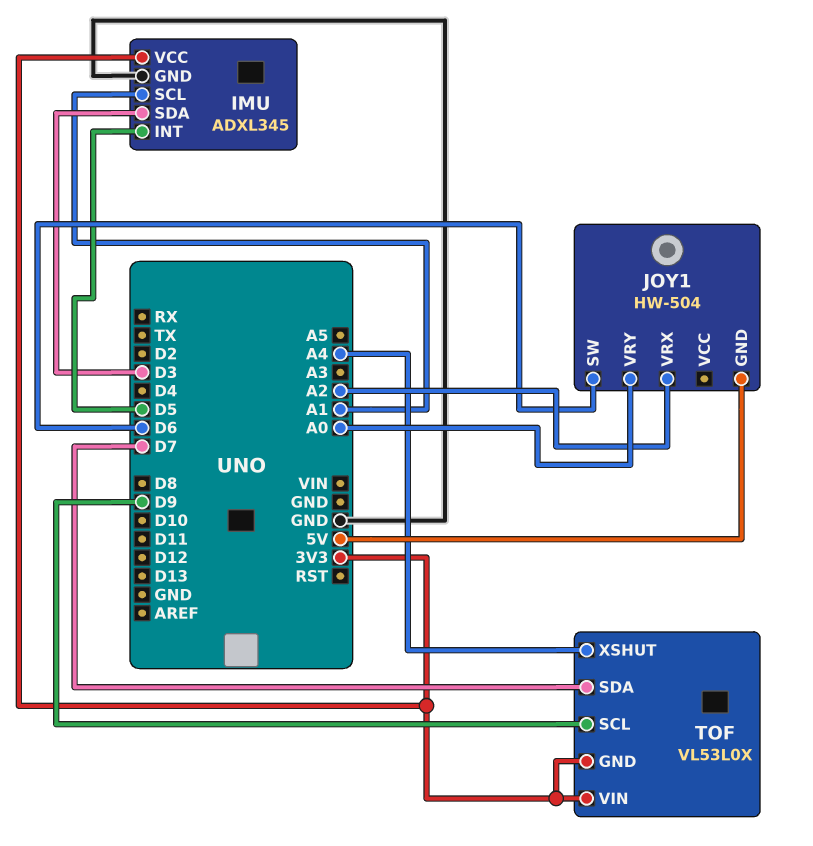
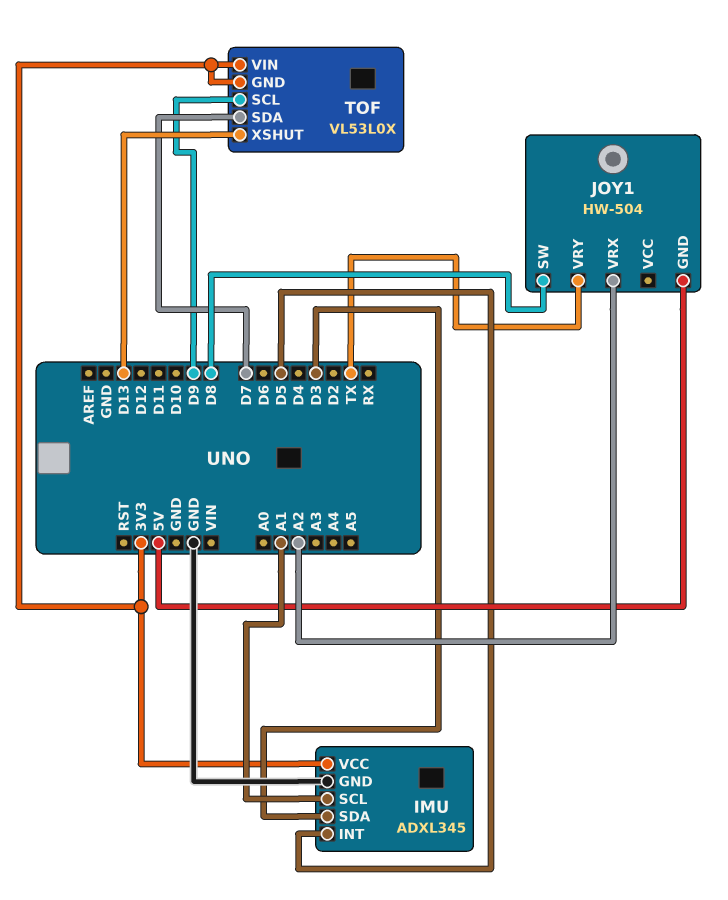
JOY1 pin SW: D6 -> D8
JOY1 pin VRY: A0 -> TX
TOF pin XSHUT: A4 -> D13

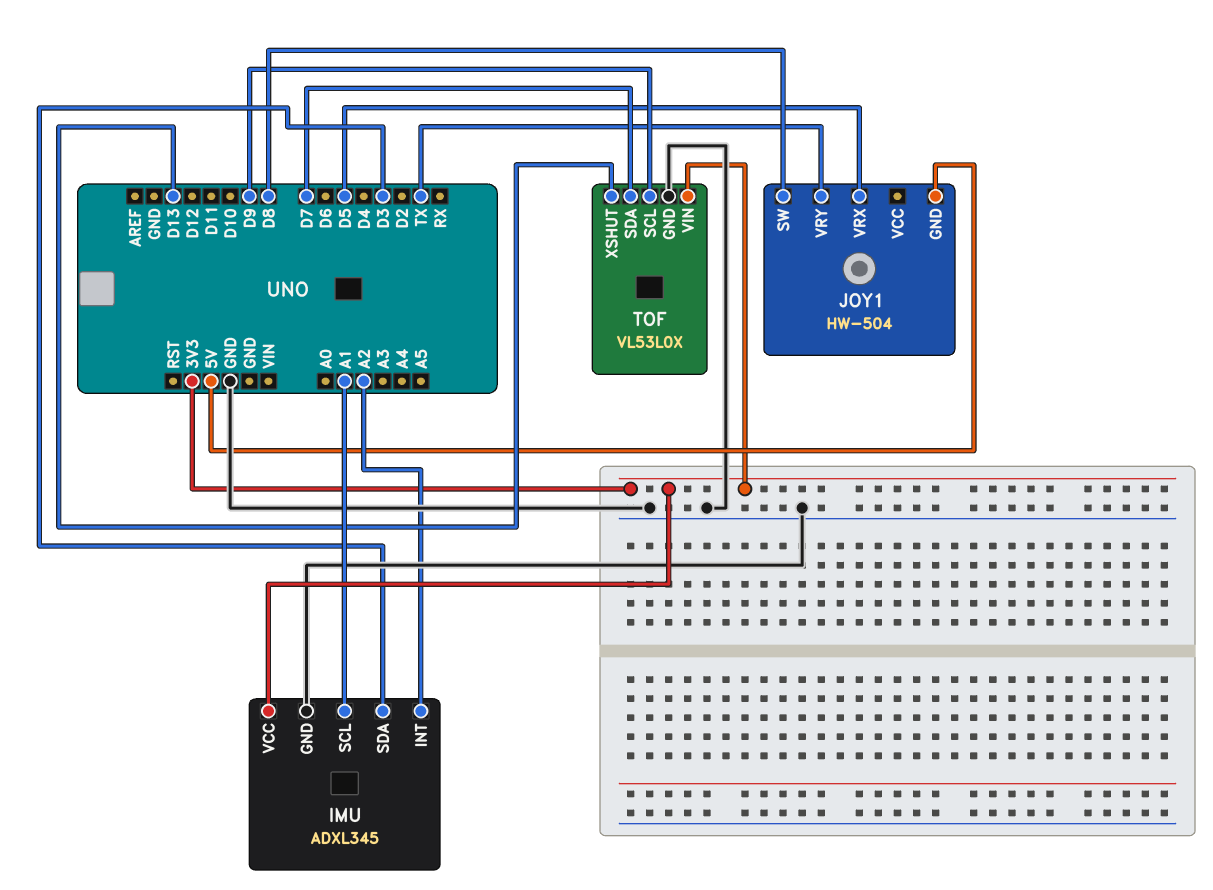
IMU pin INT: D5 -> A2
JOY1 pin VRX: A2 -> D5
TOF pin GND: 3V3 -> GND

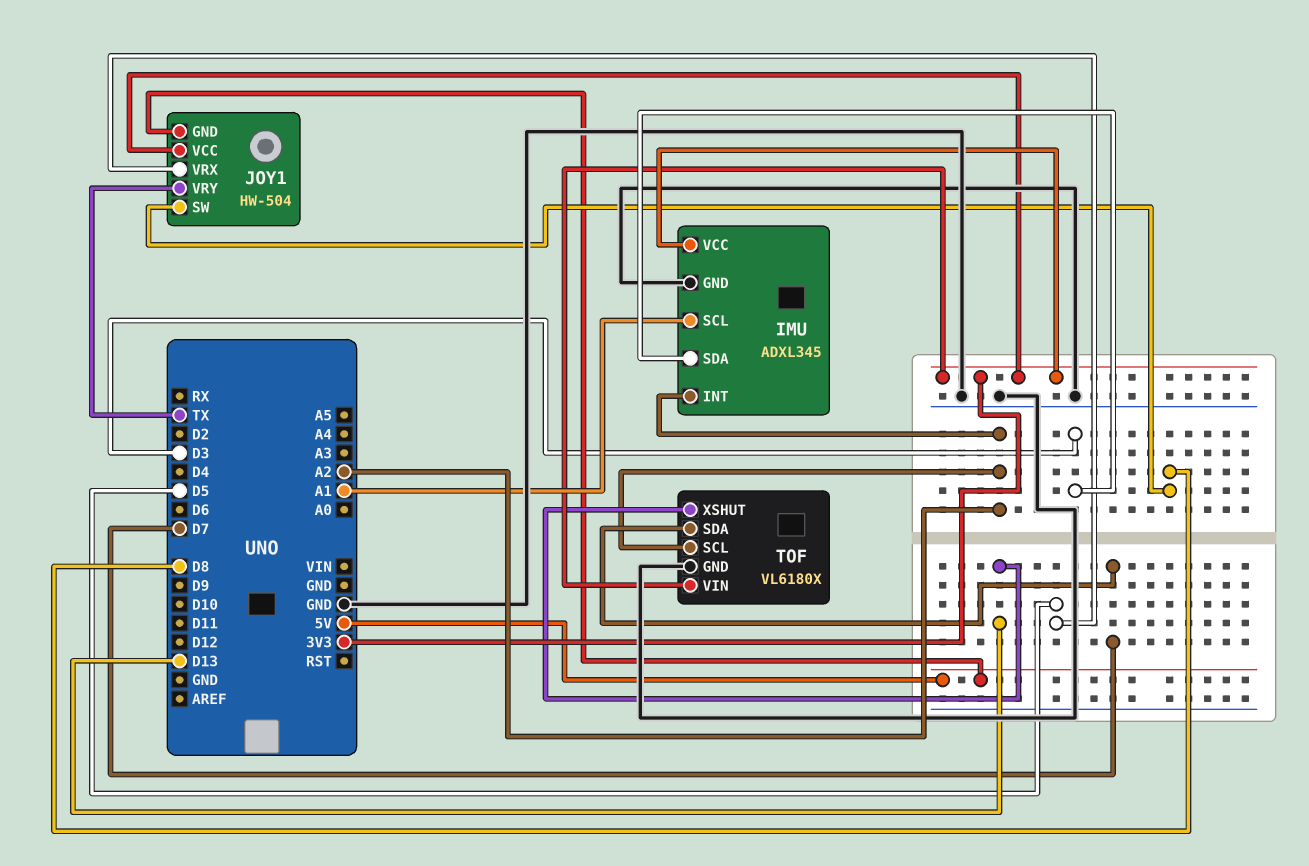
JOY1 pin VCC: none -> 3V3
TOF: VL53L0X -> VL6180X
TOF pin SCL: D9 -> A2

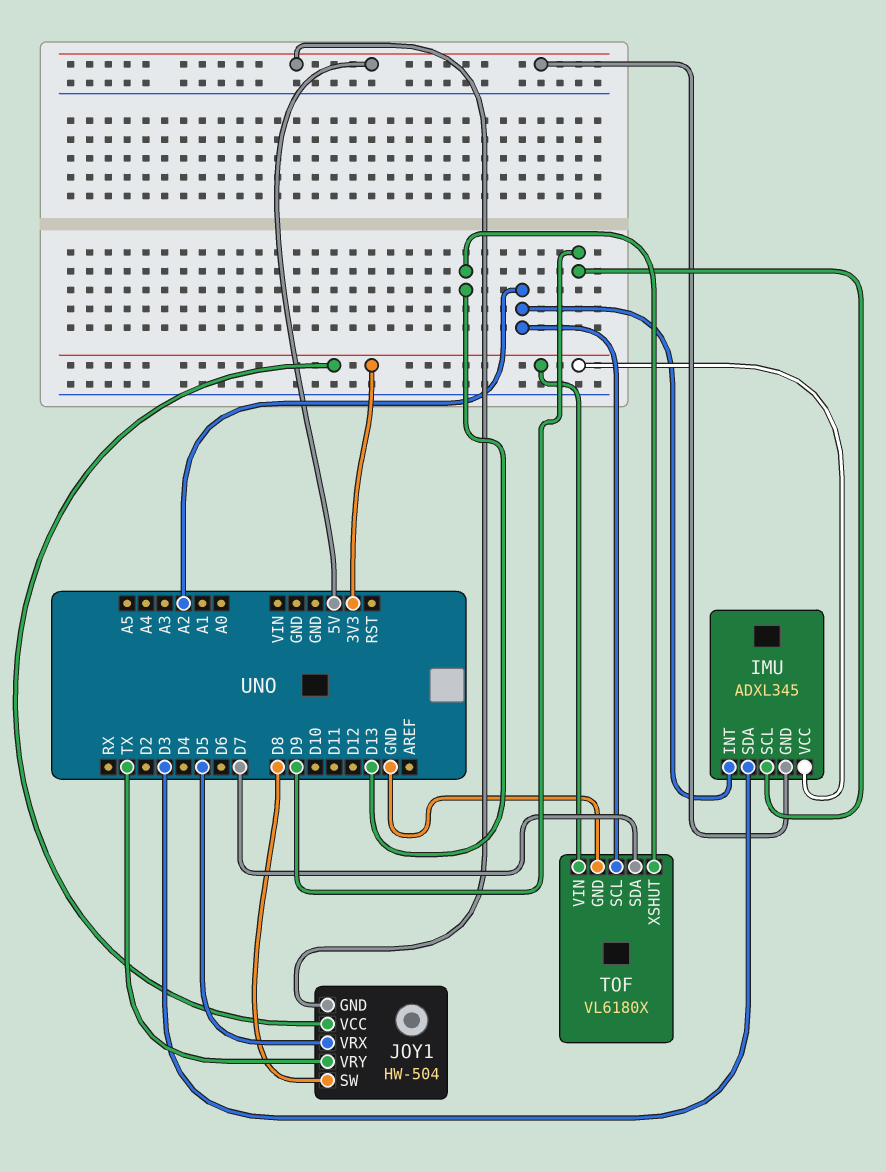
IMU pin GND: GND -> 5V
IMU pin SCL: A1 -> D9

